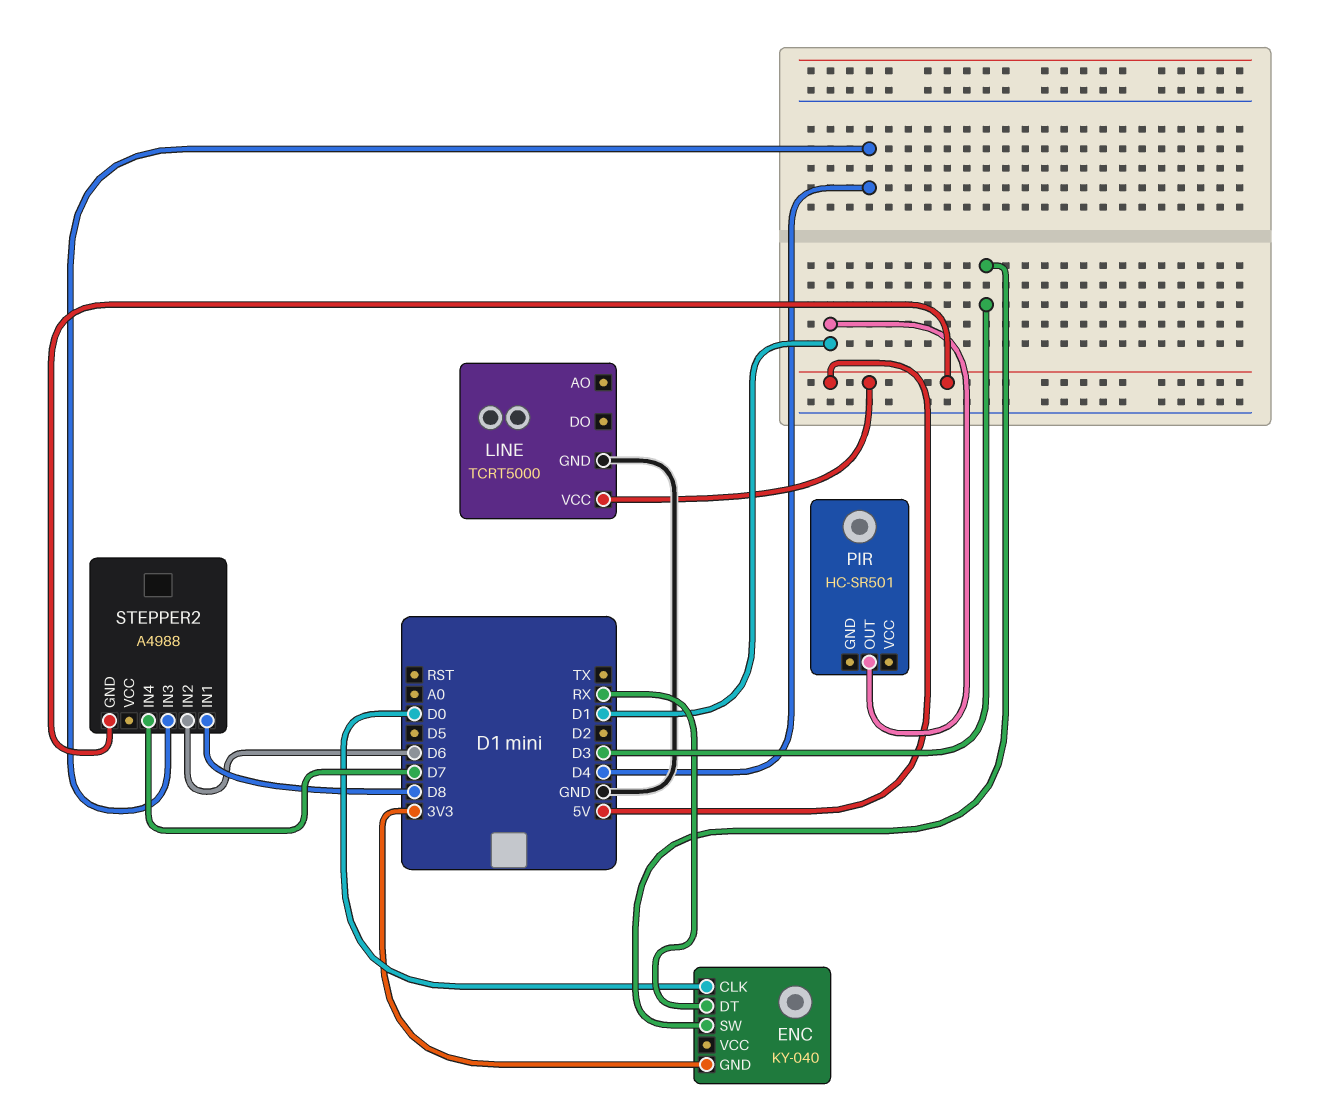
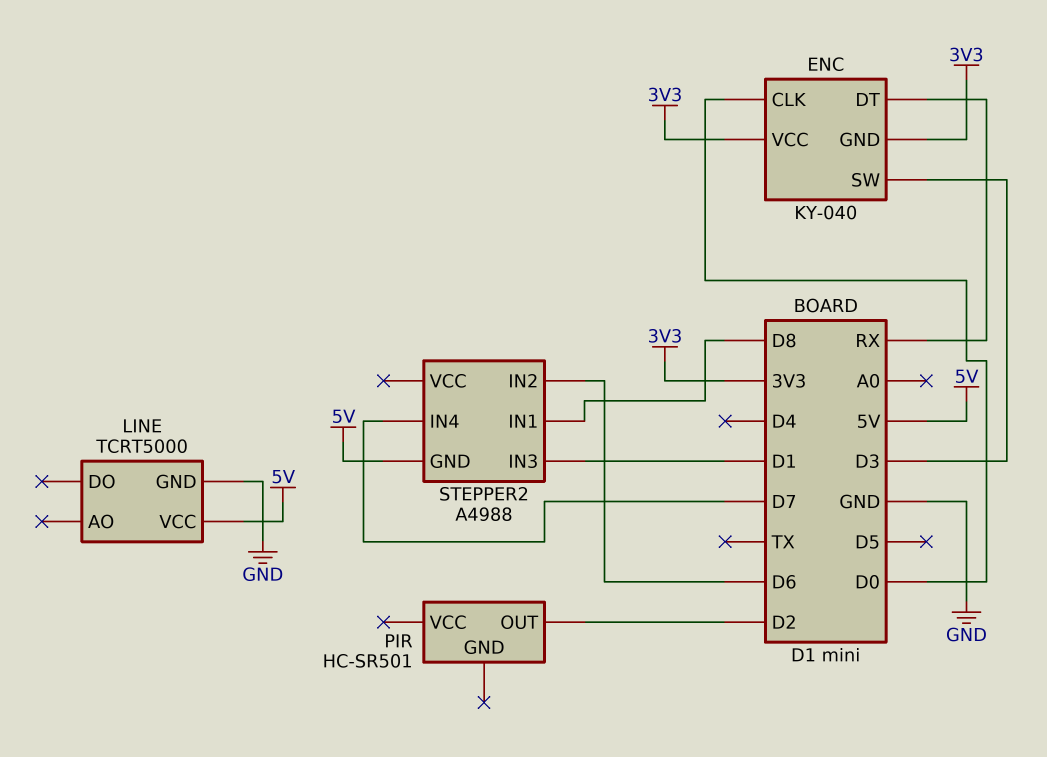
ENC pin VCC: none -> 3V3
PIR pin OUT: D1 -> D2
STEPPER2 pin IN3: D4 -> D1

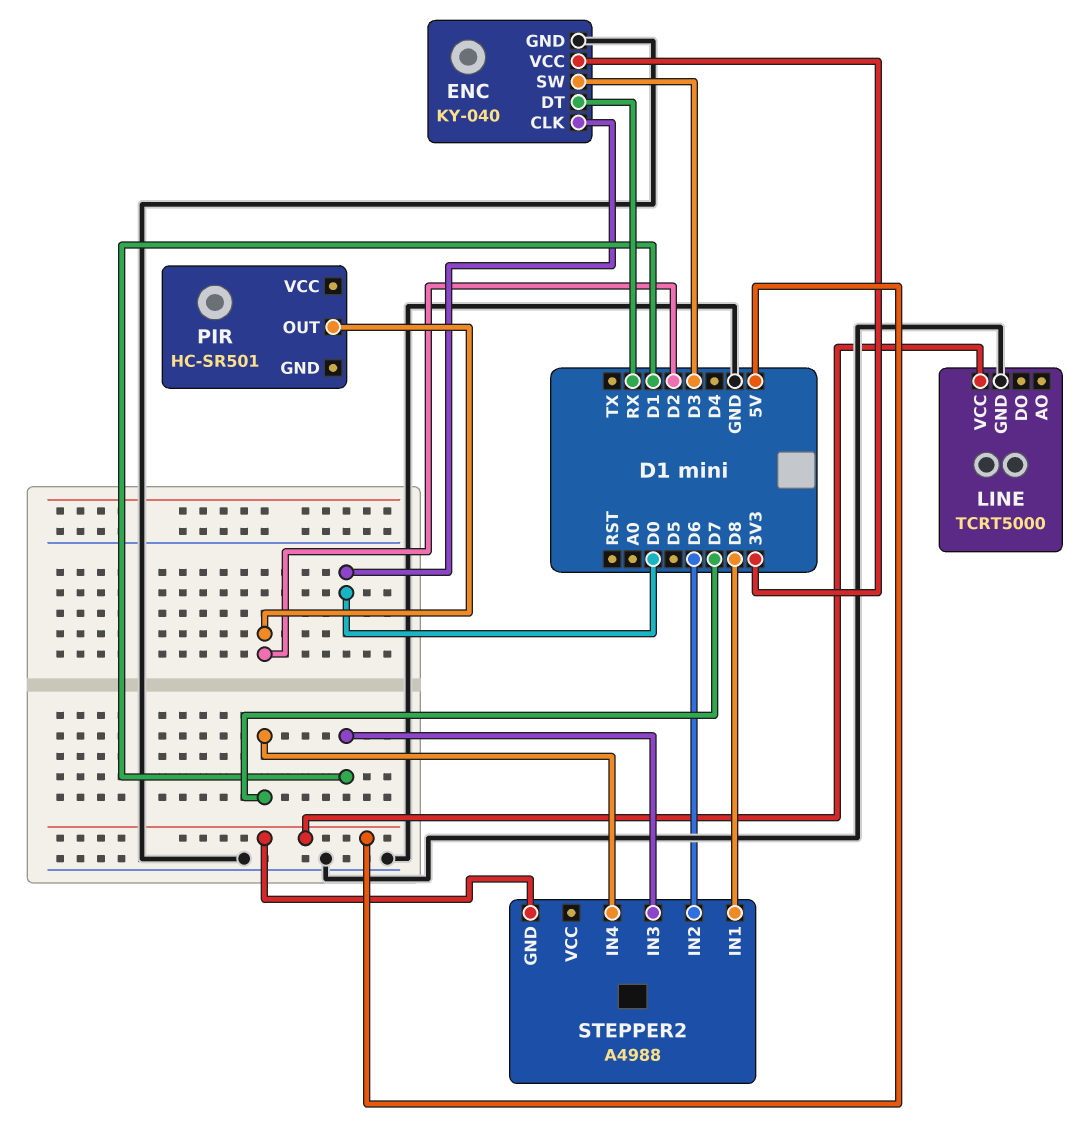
ENC pin GND: 3V3 -> GND

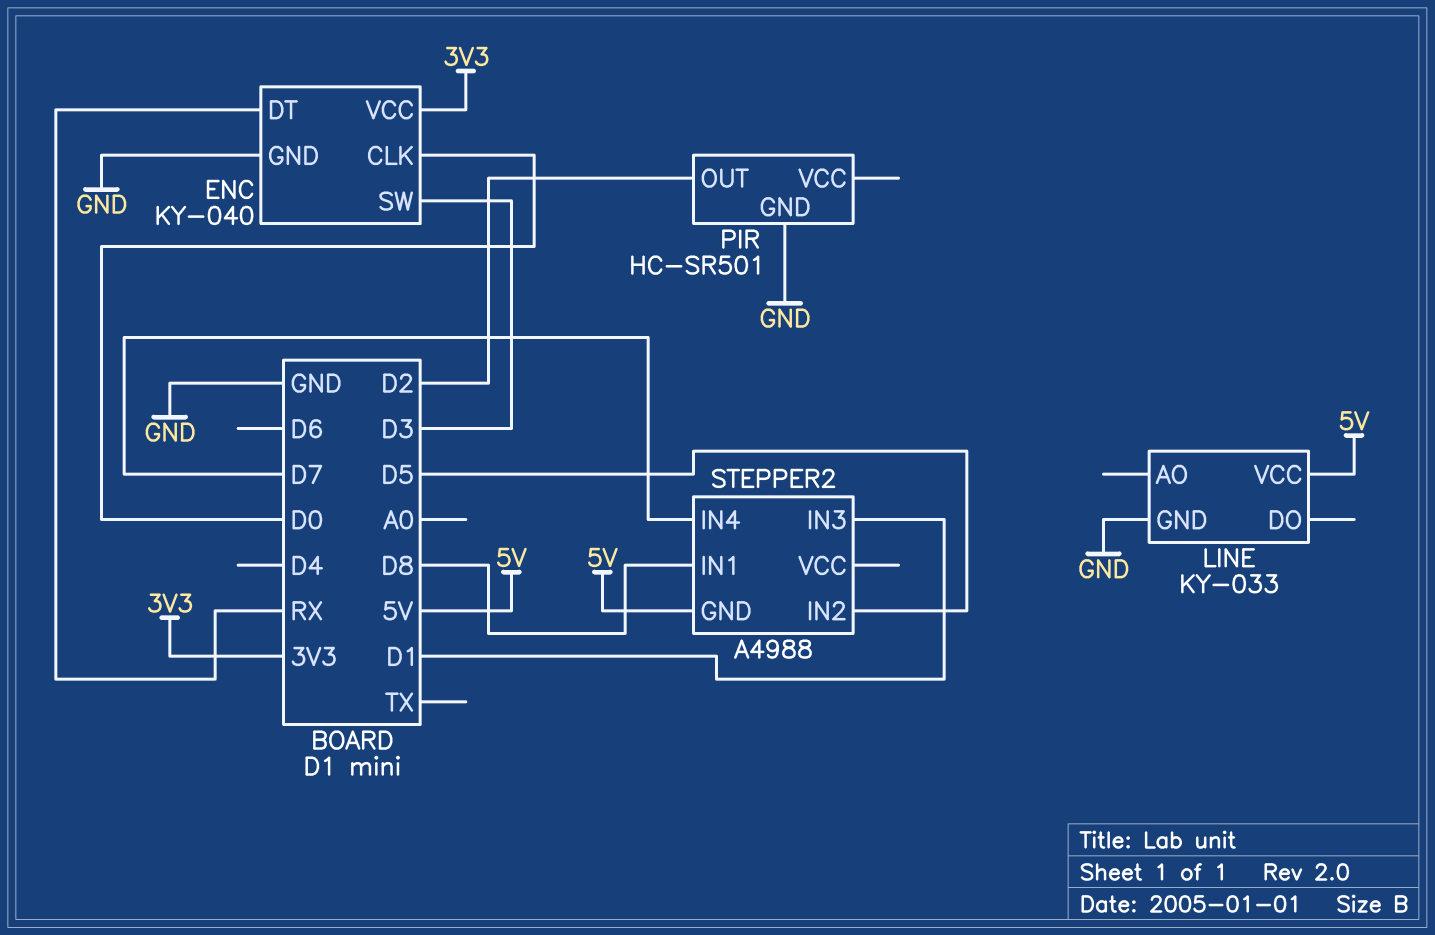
LINE: TCRT5000 -> KY-033
PIR pin GND: none -> GND
STEPPER2 pin IN2: D6 -> D5

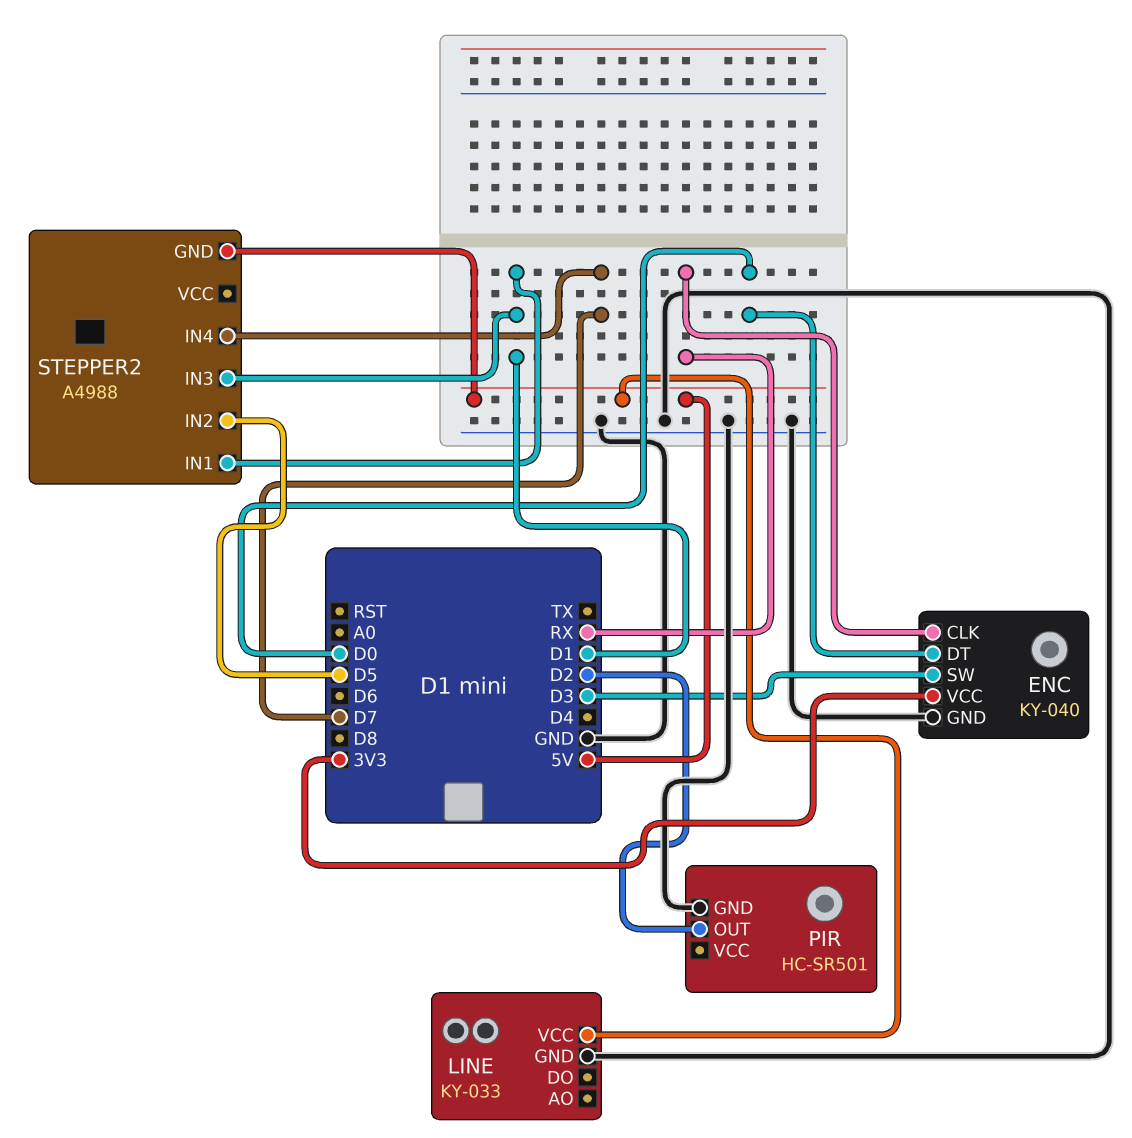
ENC pin CLK: D0 -> RX
ENC pin DT: RX -> D0
STEPPER2 pin IN1: D8 -> D1

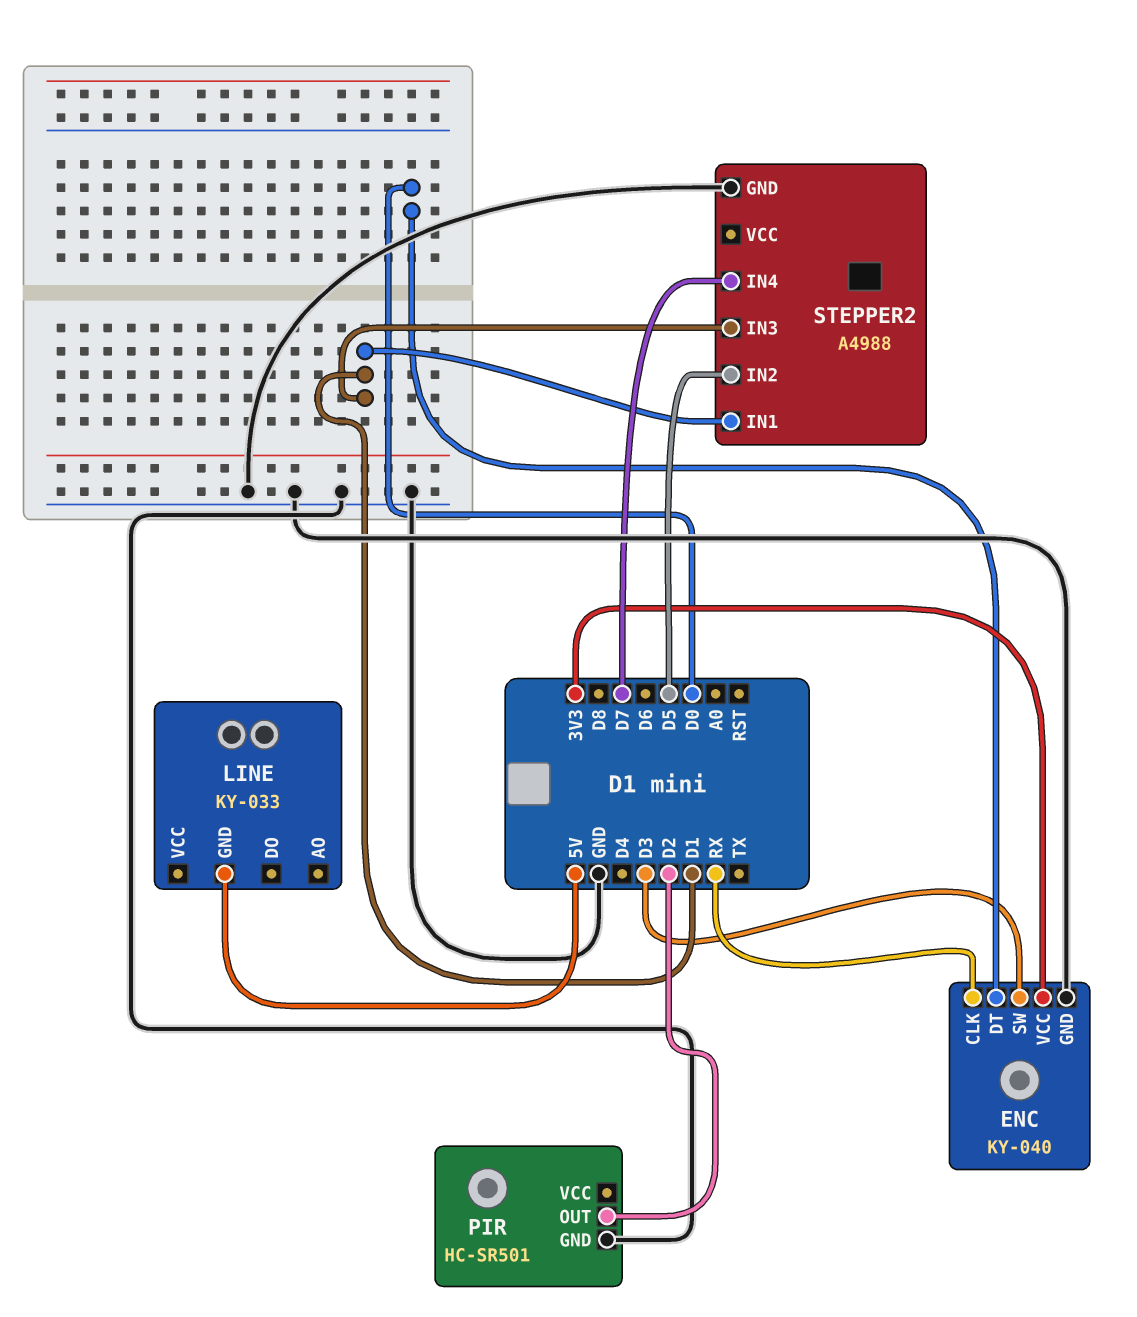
LINE pin GND: GND -> 5V
LINE pin VCC: 5V -> none
STEPPER2 pin GND: 5V -> GND

